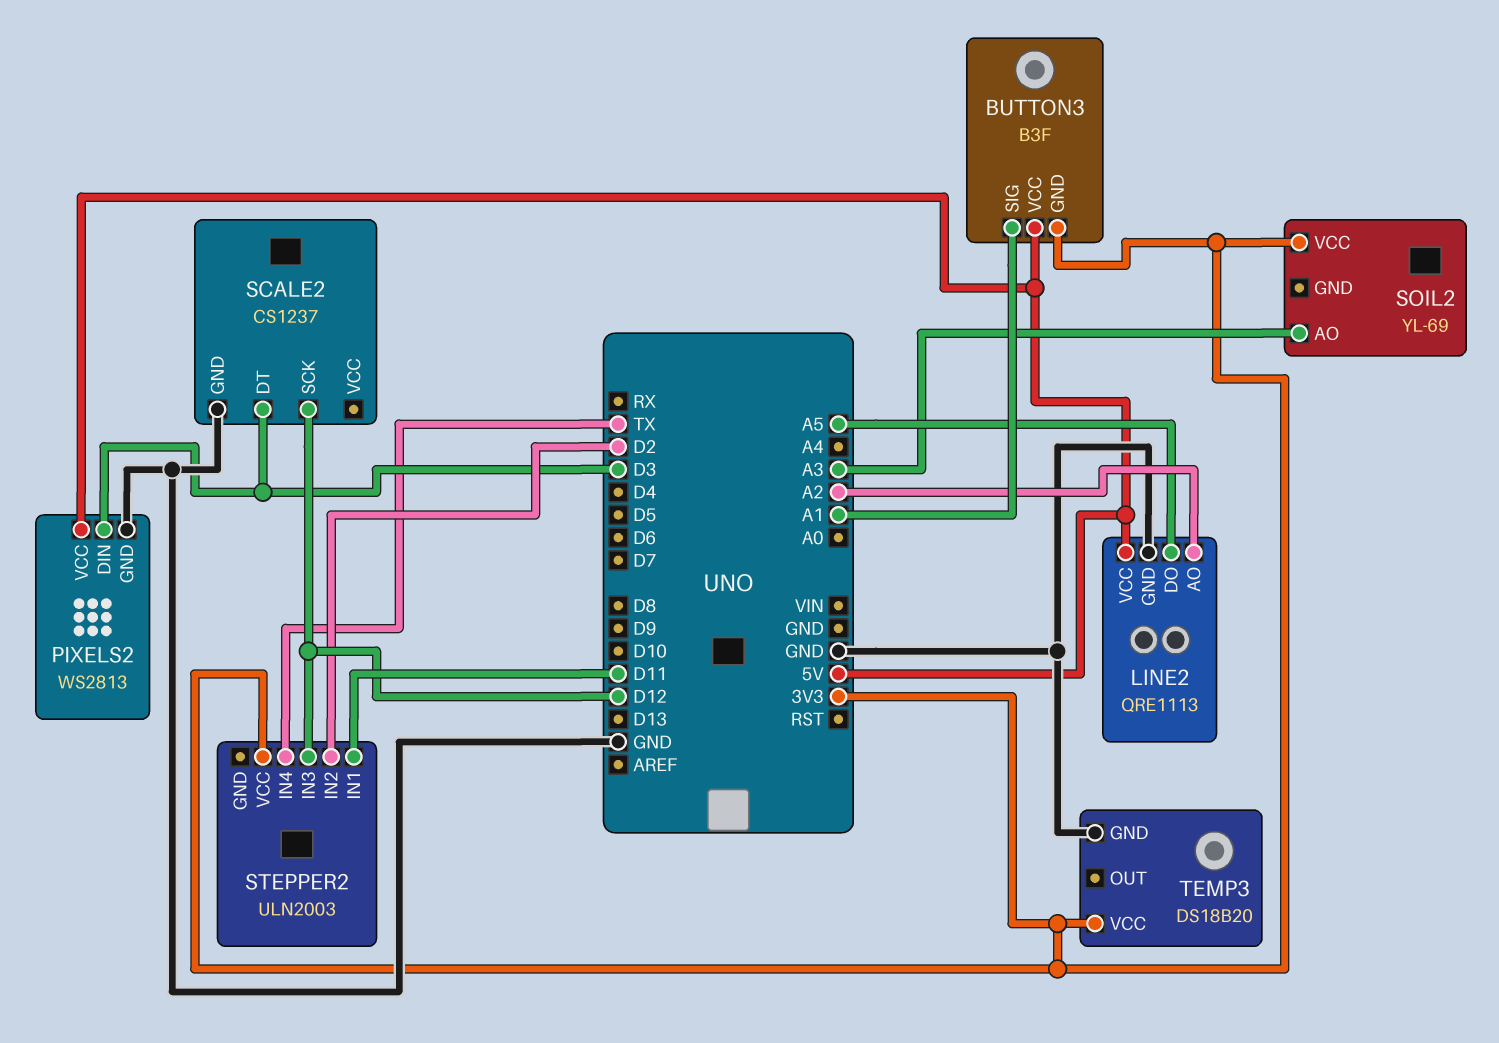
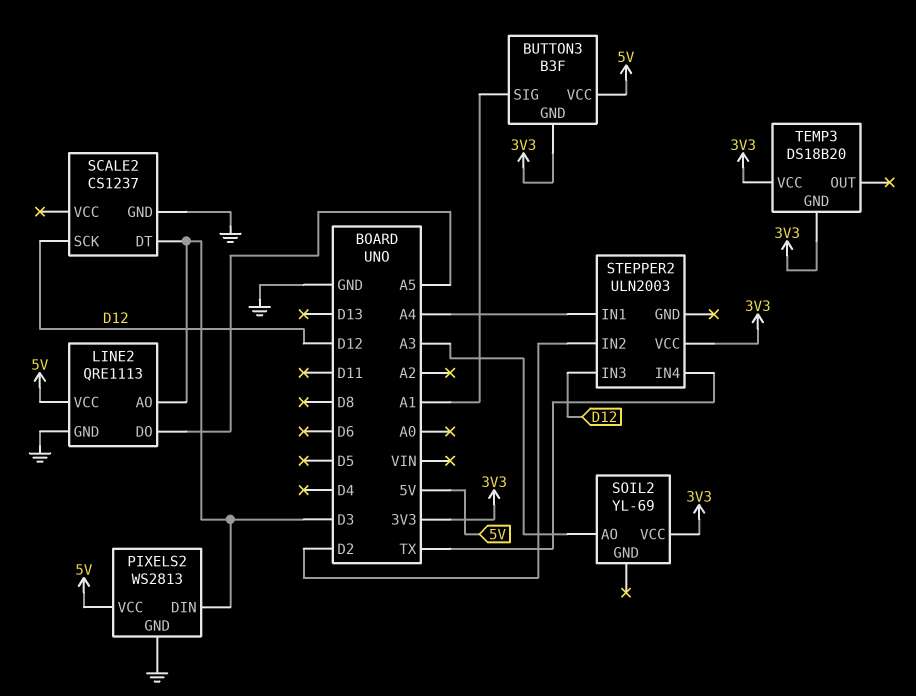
LINE2 pin AO: A2 -> D3
STEPPER2 pin IN1: D11 -> A4
TEMP3 pin GND: GND -> 3V3

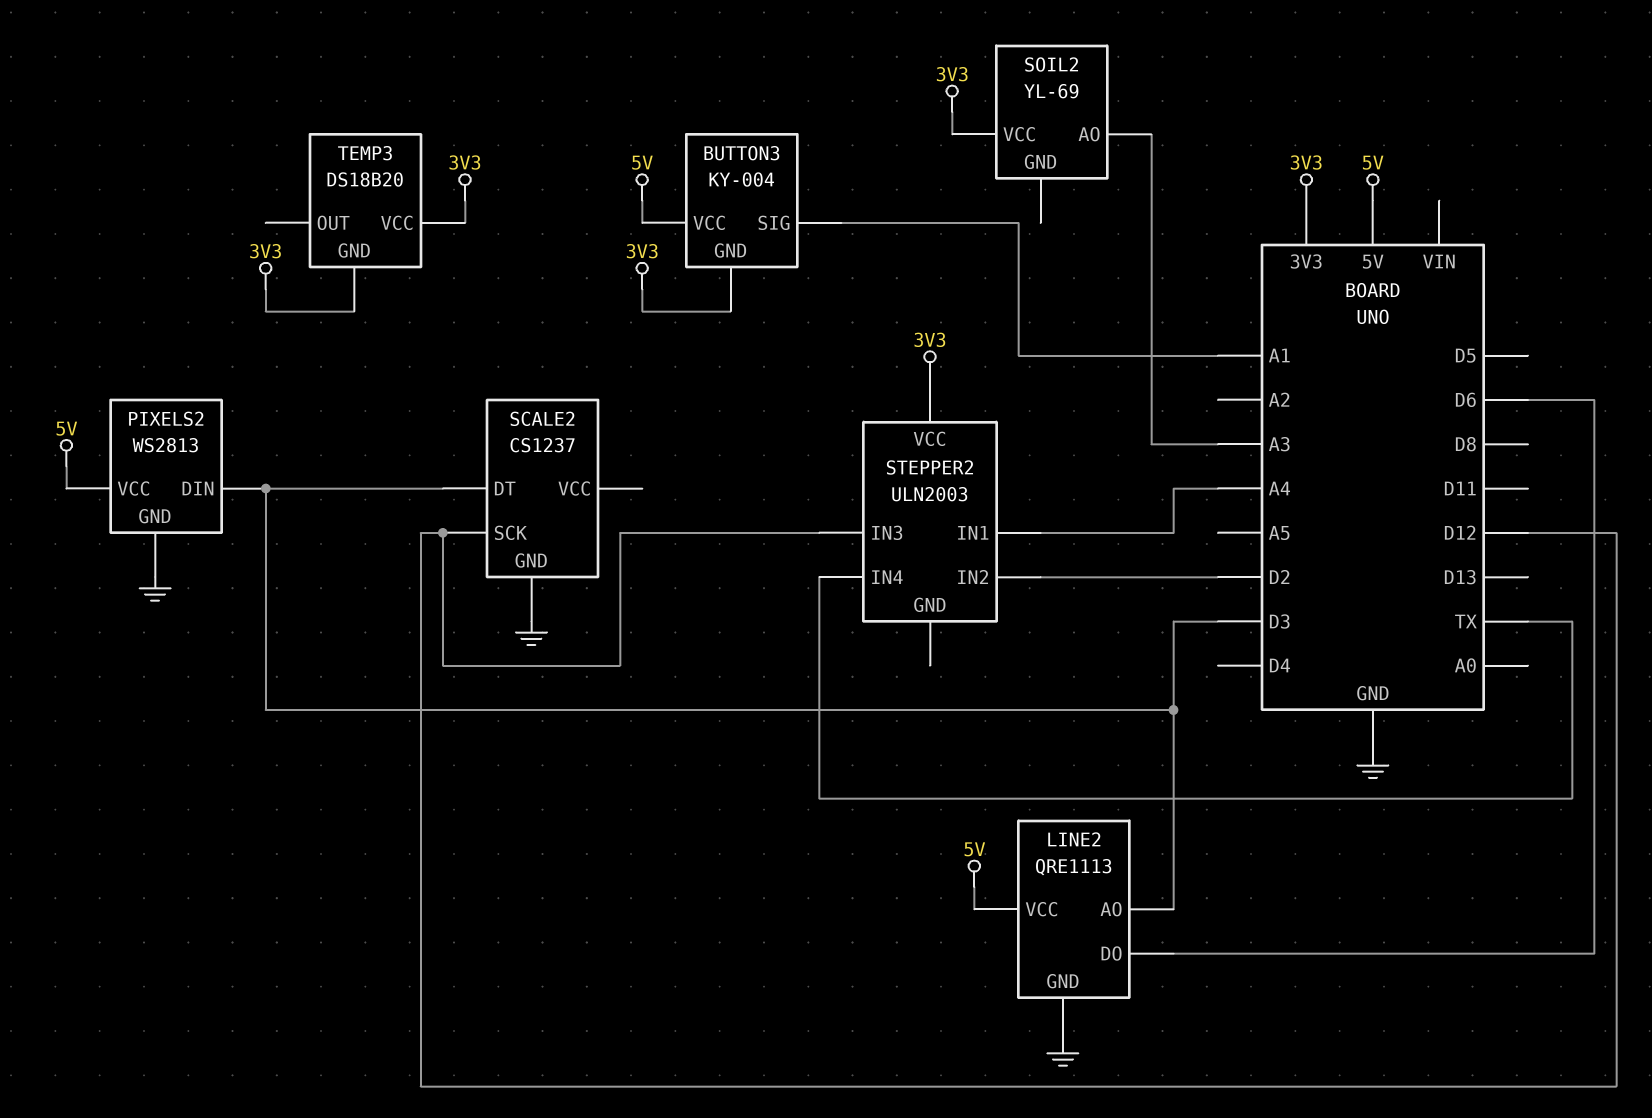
BUTTON3: B3F -> KY-004
LINE2 pin DO: A5 -> D6

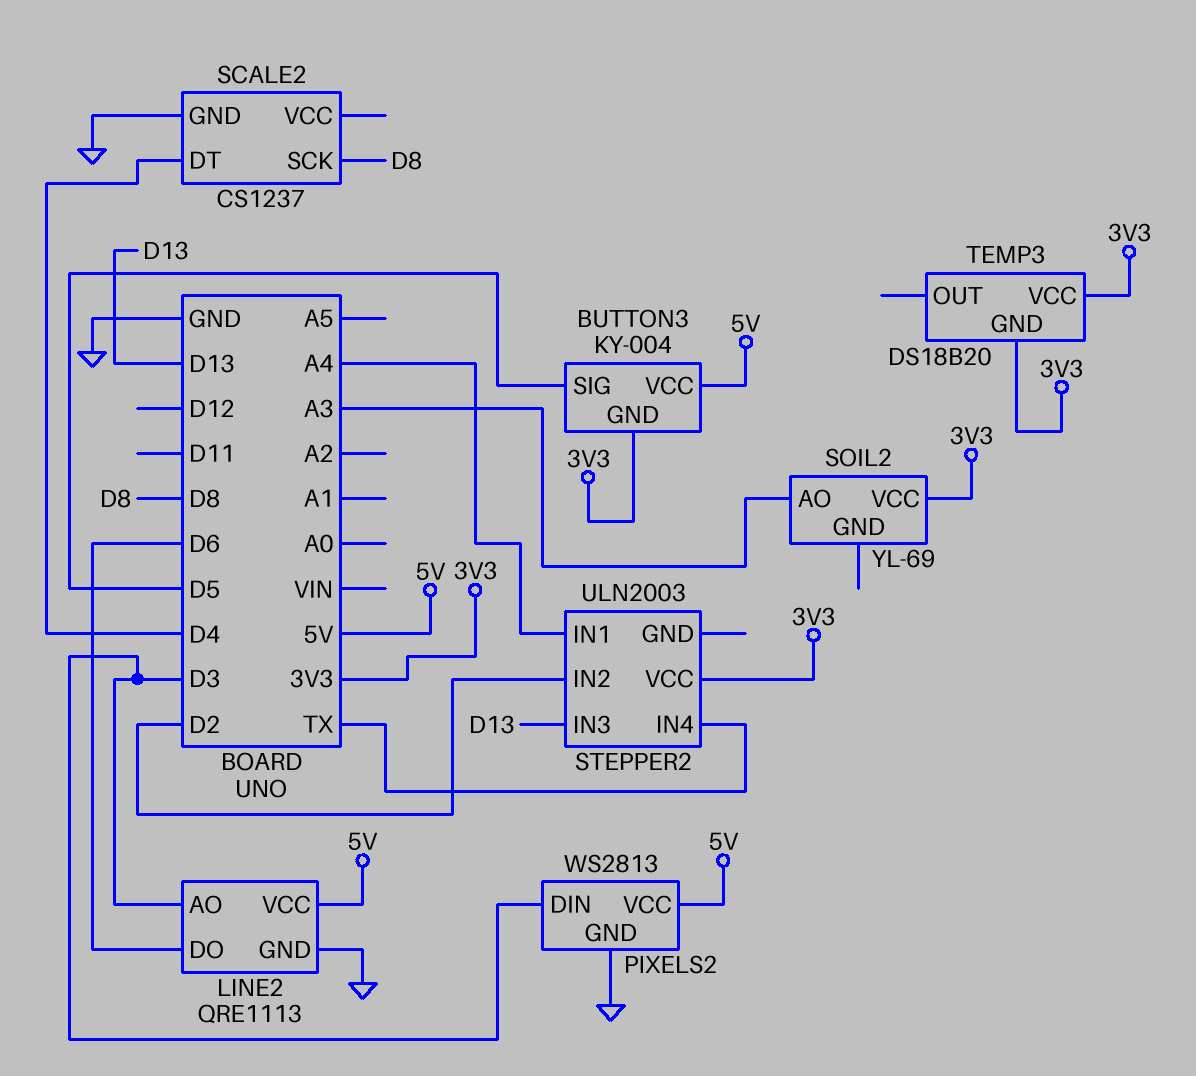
BUTTON3 pin SIG: A1 -> D5
SCALE2 pin DT: D3 -> D4
SCALE2 pin SCK: D12 -> D8
STEPPER2 pin IN3: D12 -> D13

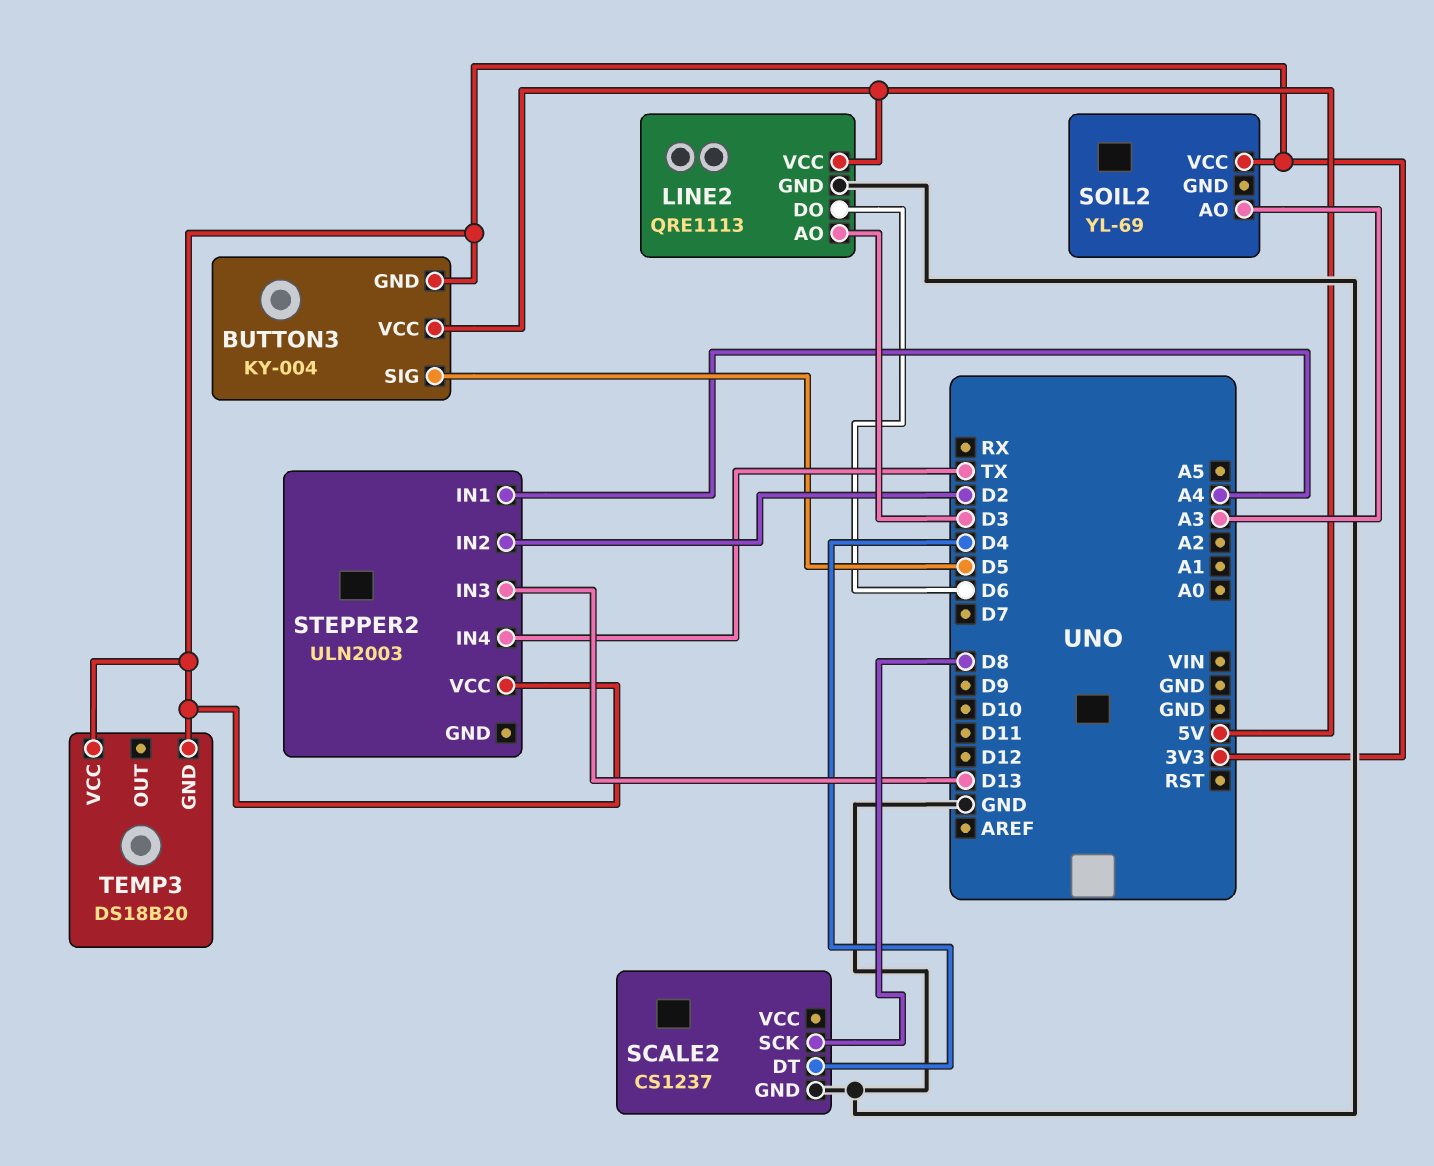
PIXELS2: WS2813 -> none
PIXELS2 pin DIN: D3 -> none
PIXELS2 pin GND: GND -> none
PIXELS2 pin VCC: 5V -> none

